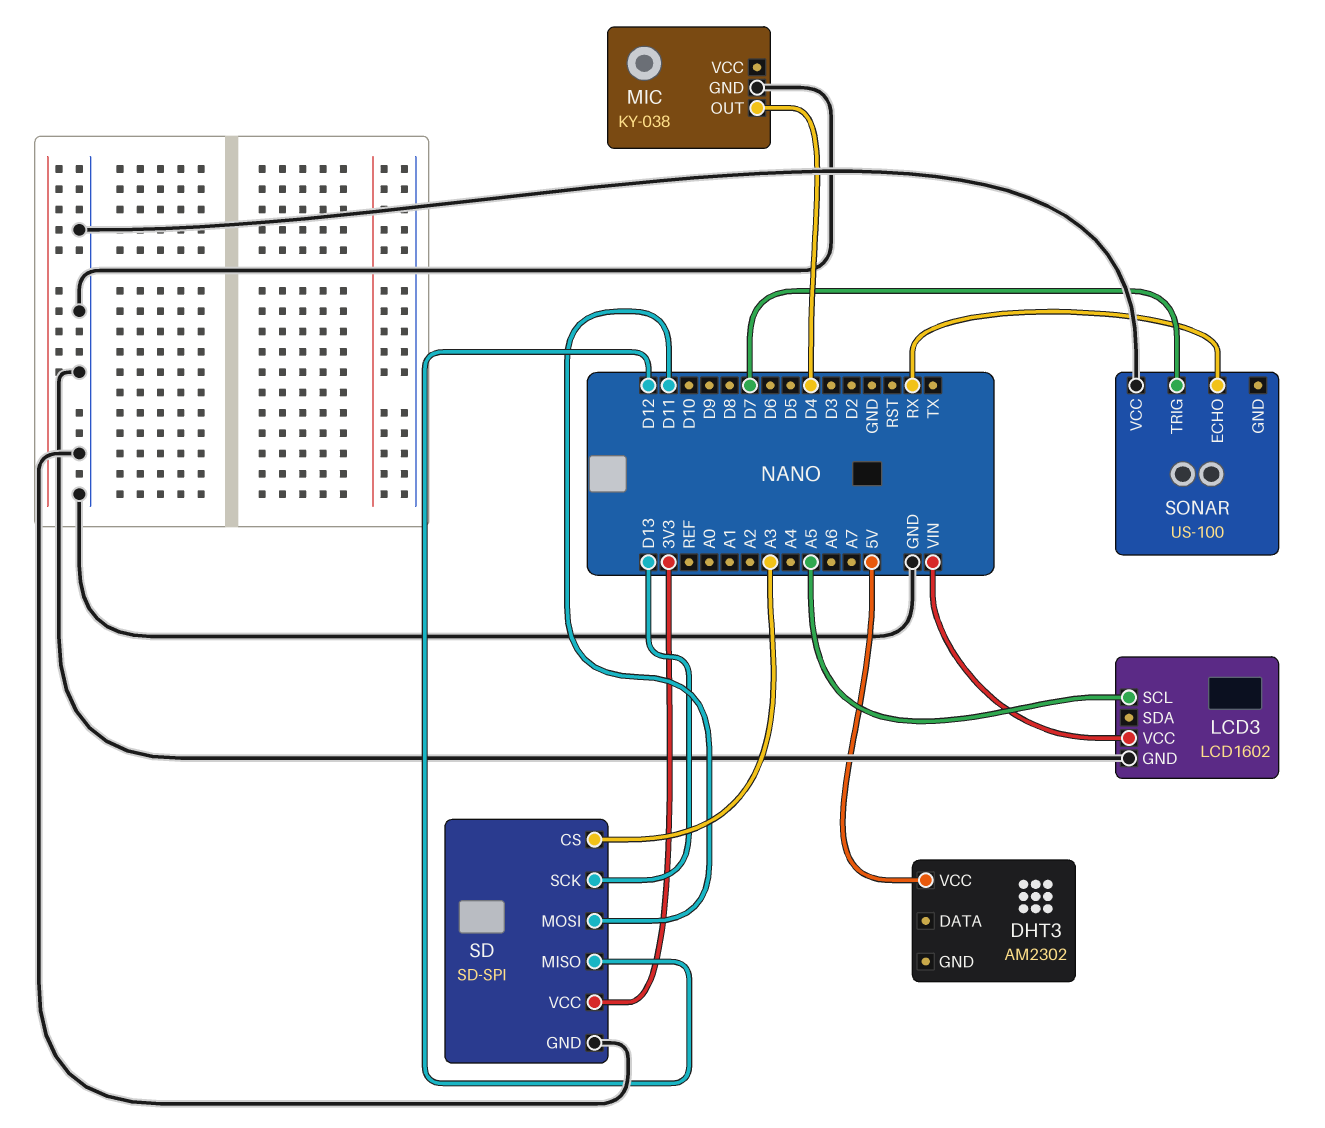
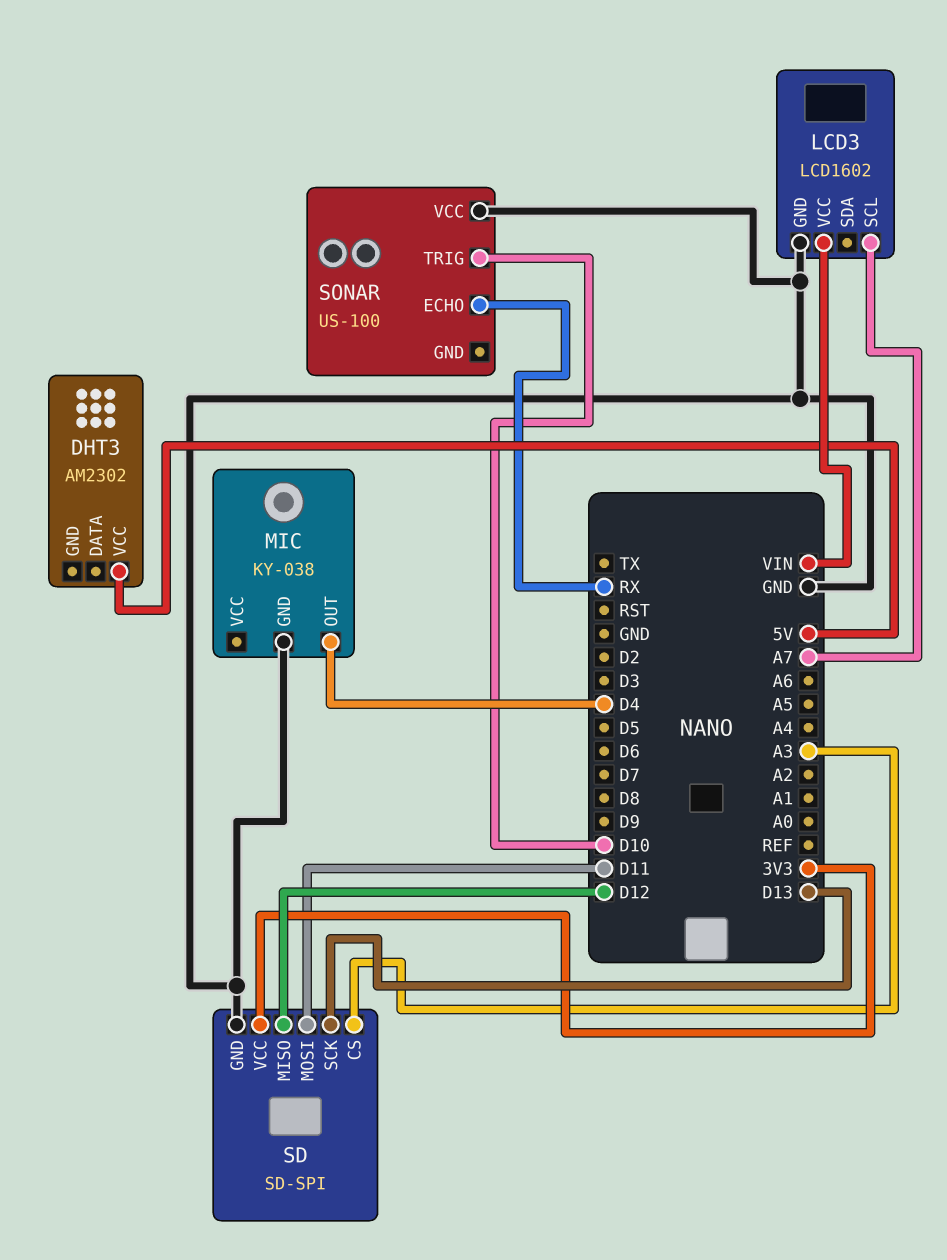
LCD3 pin SCL: A5 -> A7
SONAR pin TRIG: D7 -> D10

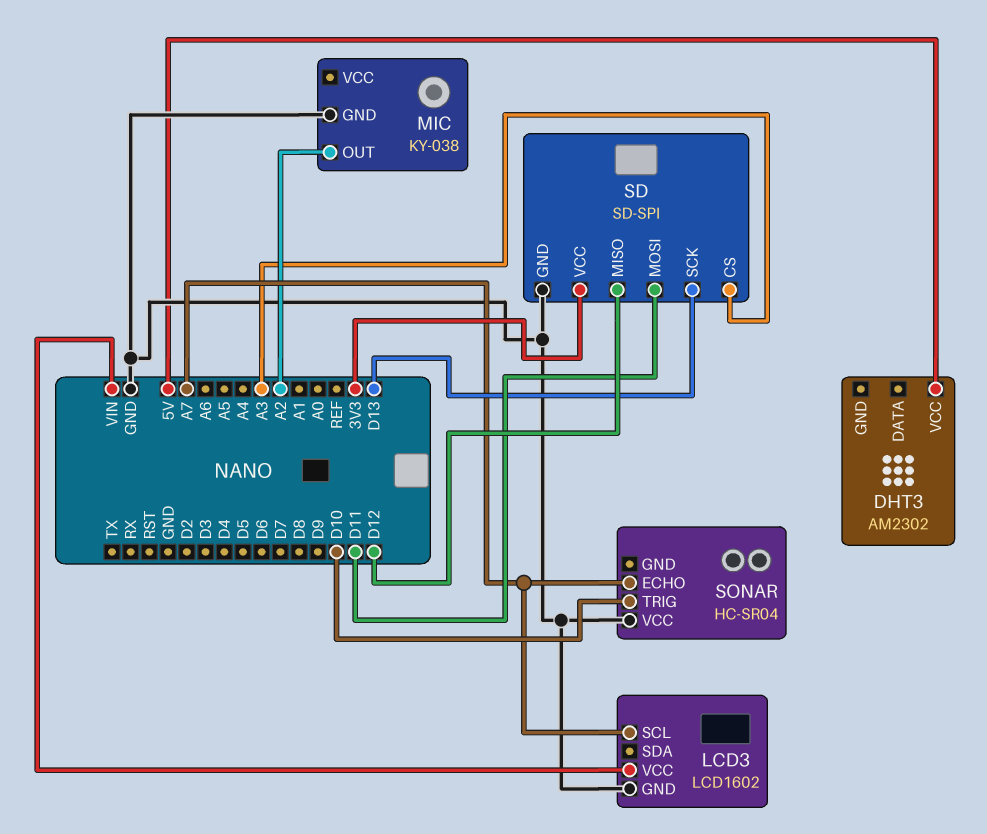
MIC pin OUT: D4 -> A2
SONAR: US-100 -> HC-SR04
SONAR pin ECHO: RX -> A7

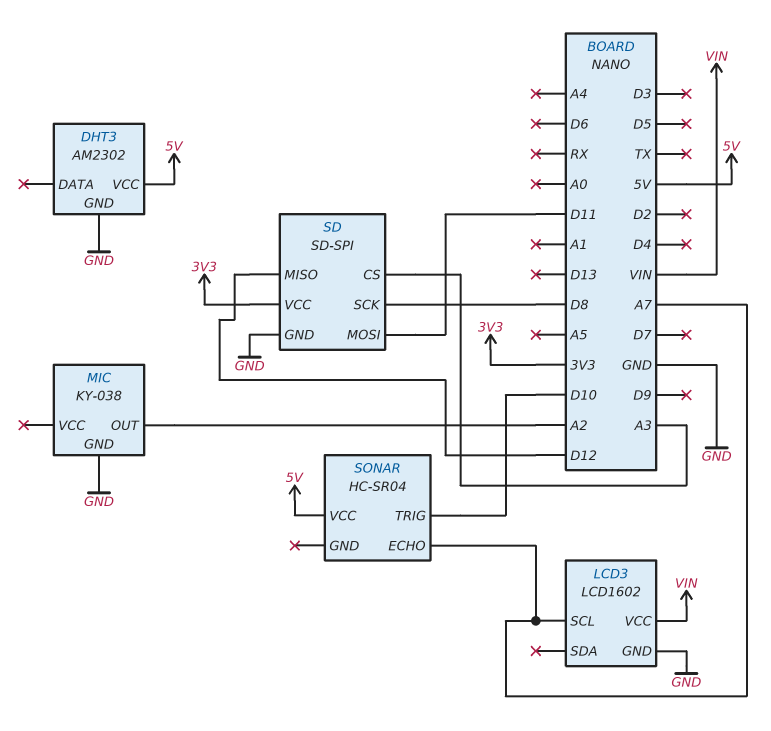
DHT3 pin GND: none -> GND
SD pin SCK: D13 -> D8
SONAR pin VCC: GND -> 5V

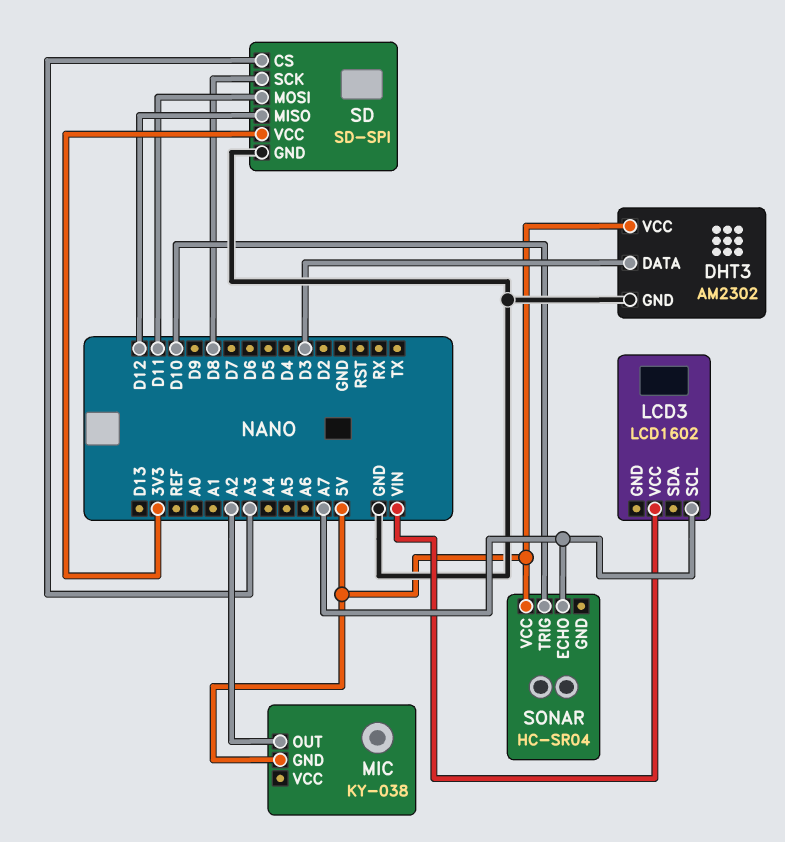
DHT3 pin DATA: none -> D3
LCD3 pin GND: GND -> none
MIC pin GND: GND -> 5V

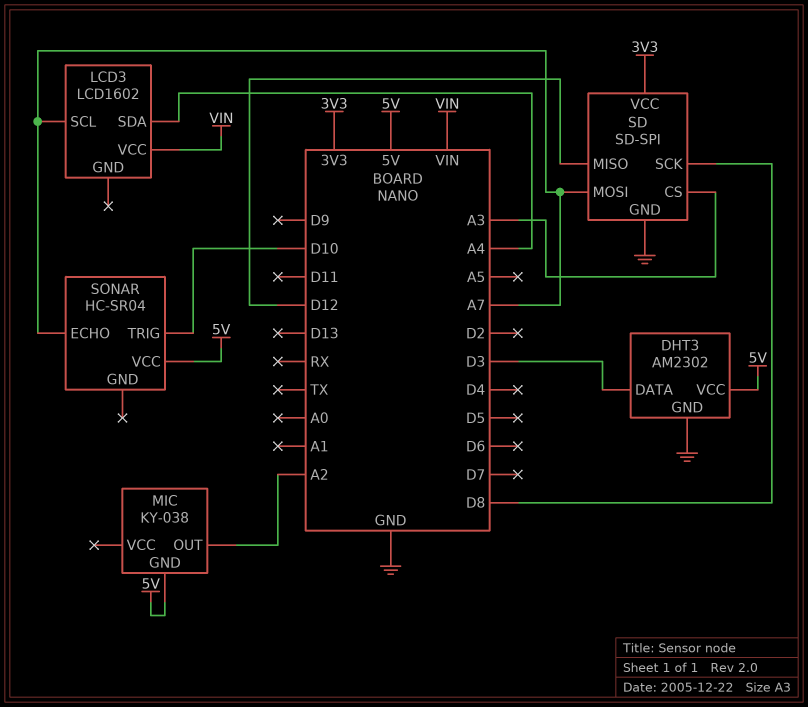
LCD3 pin SDA: none -> A4
SD pin MOSI: D11 -> A7

